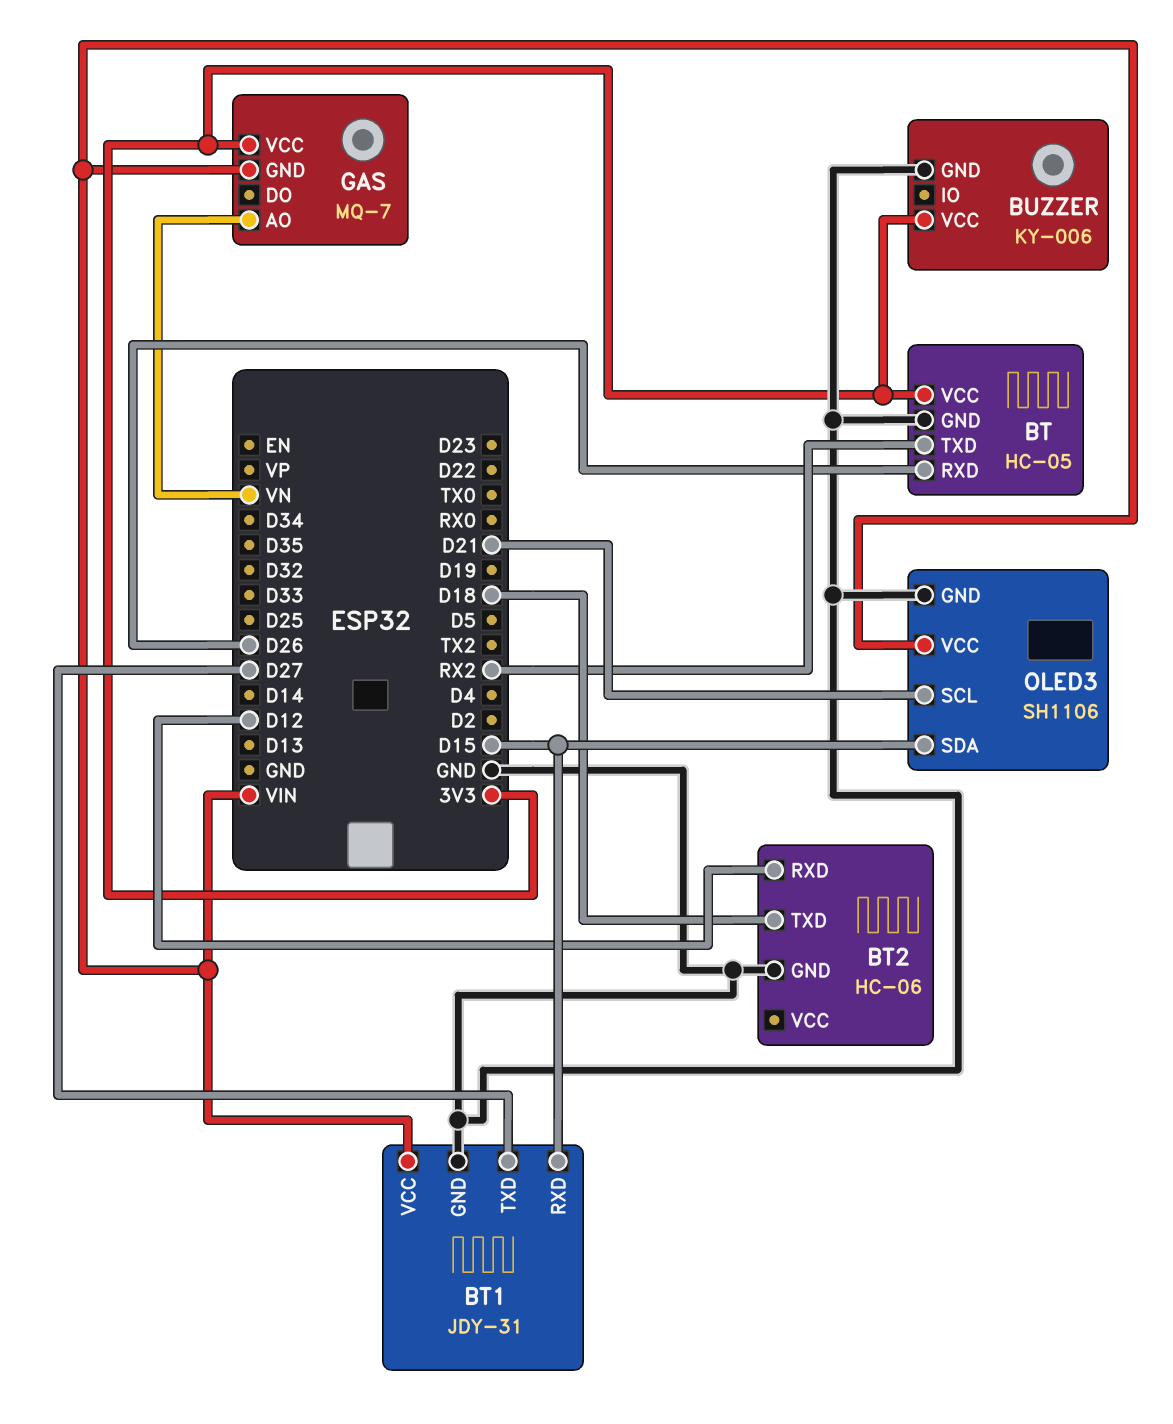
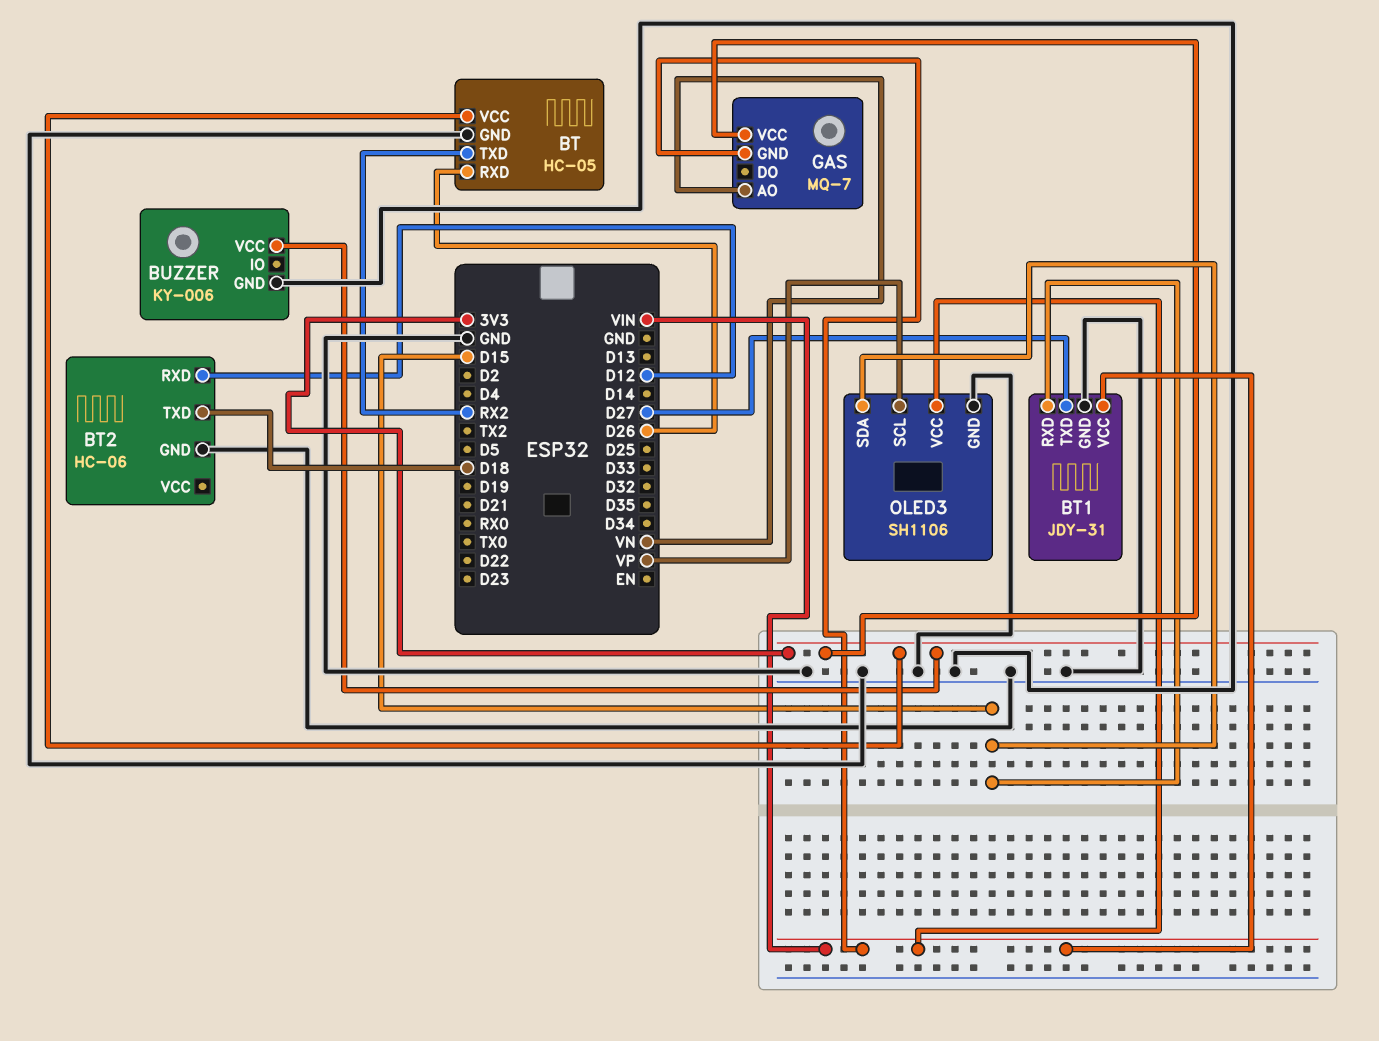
OLED3 pin SCL: D21 -> VP

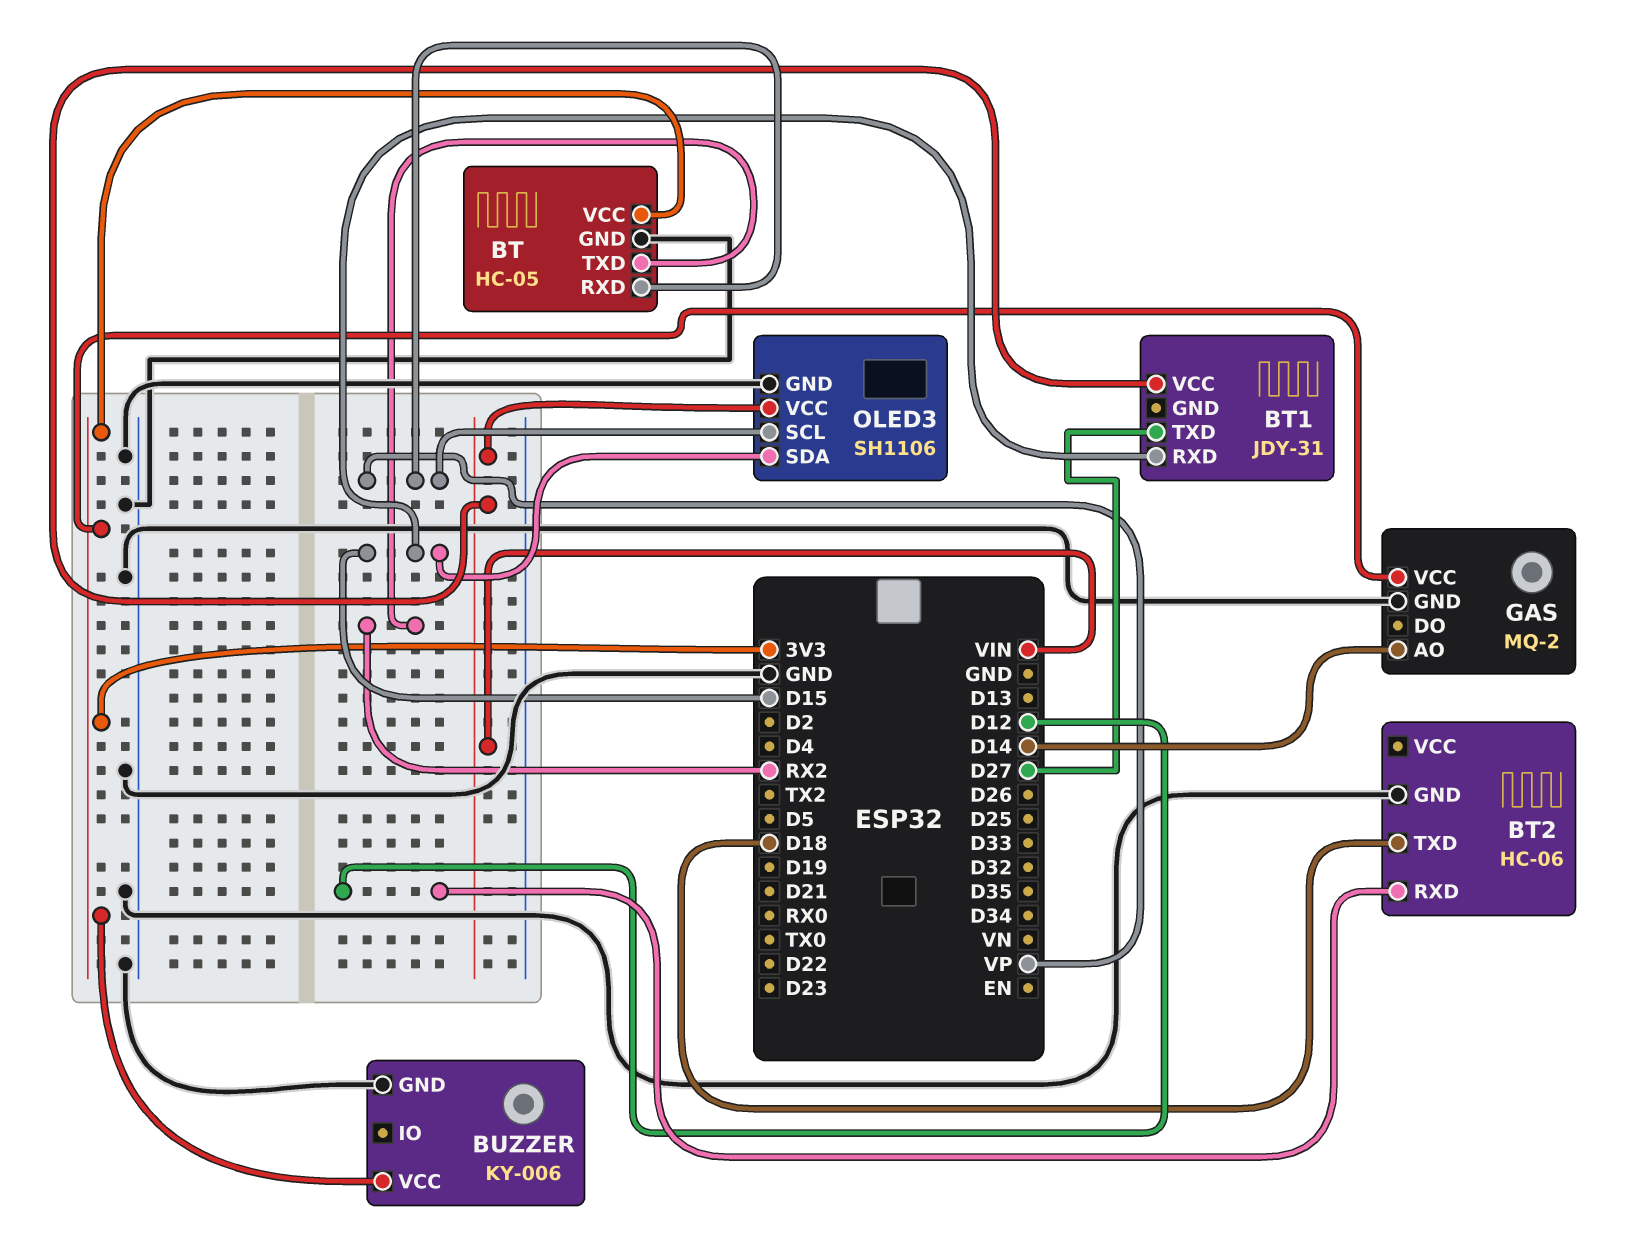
BT pin RXD: D26 -> VP
BT1 pin GND: GND -> none
GAS: MQ-7 -> MQ-2
GAS pin AO: VN -> D14
GAS pin GND: VIN -> GND

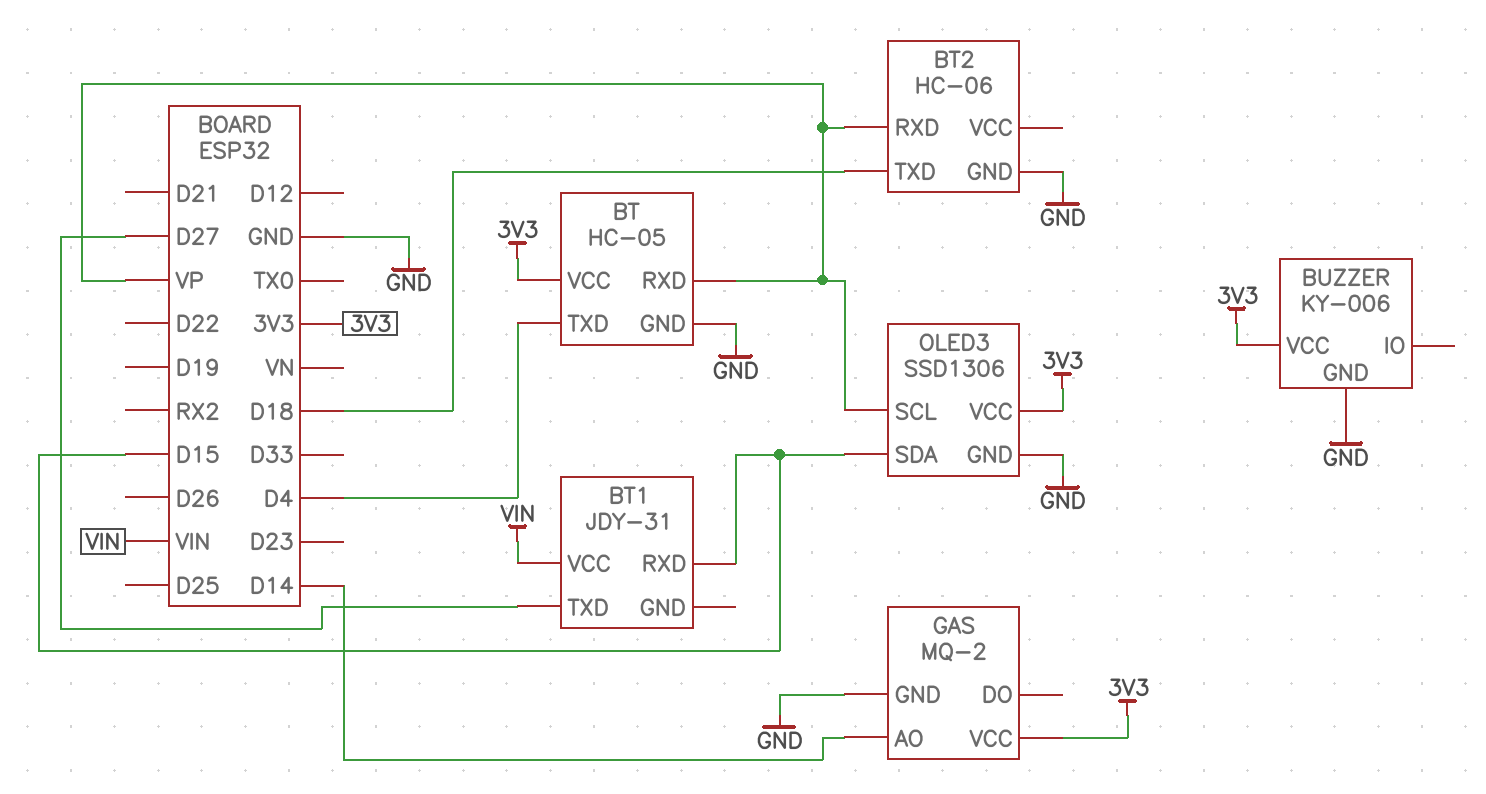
BT pin TXD: RX2 -> D4
BT2 pin RXD: D12 -> VP
OLED3: SH1106 -> SSD1306
OLED3 pin VCC: VIN -> 3V3

